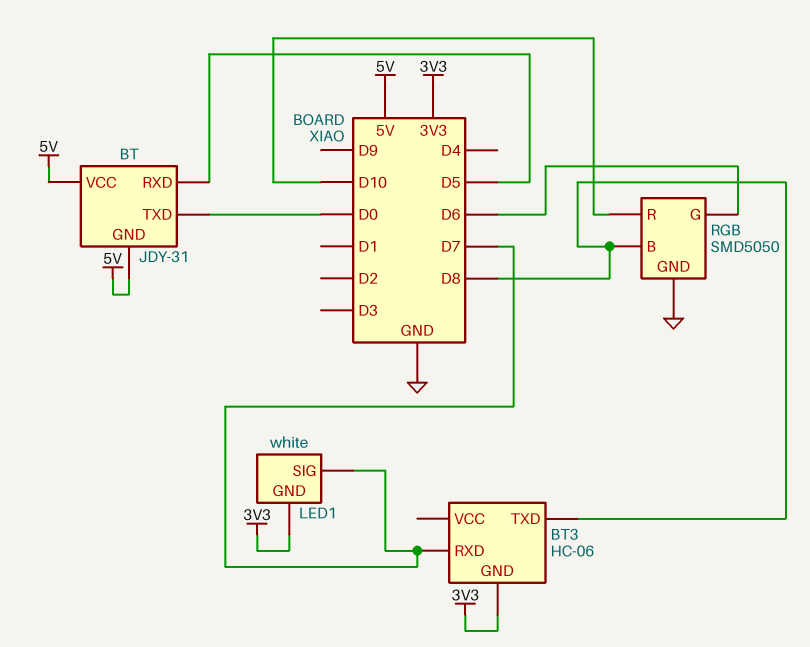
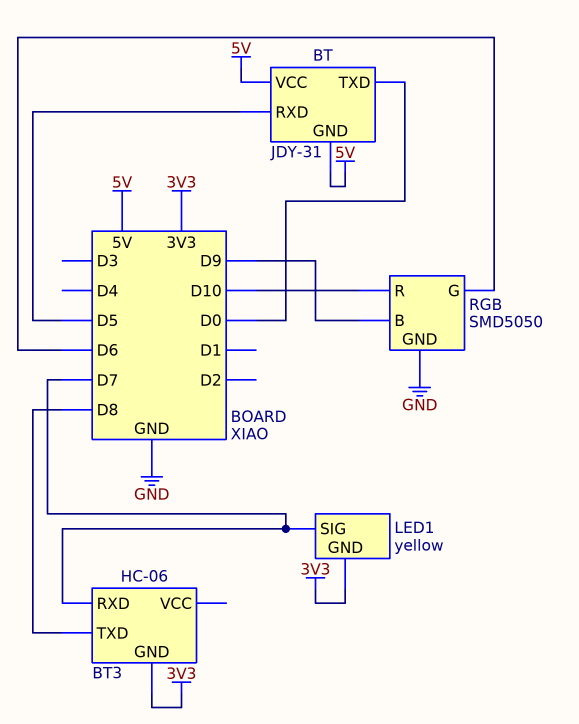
LED1: white -> yellow
RGB pin B: D8 -> D9

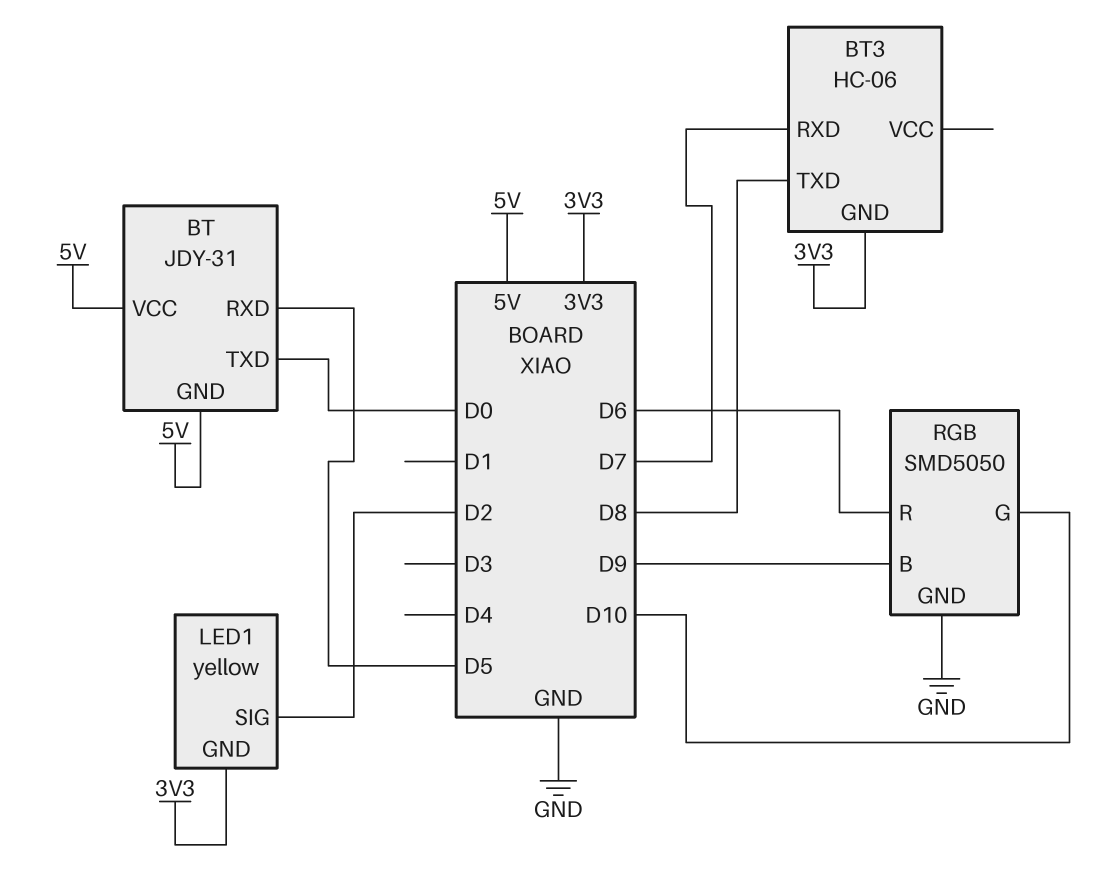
LED1 pin SIG: D7 -> D2
RGB pin G: D6 -> D10
RGB pin R: D10 -> D6

